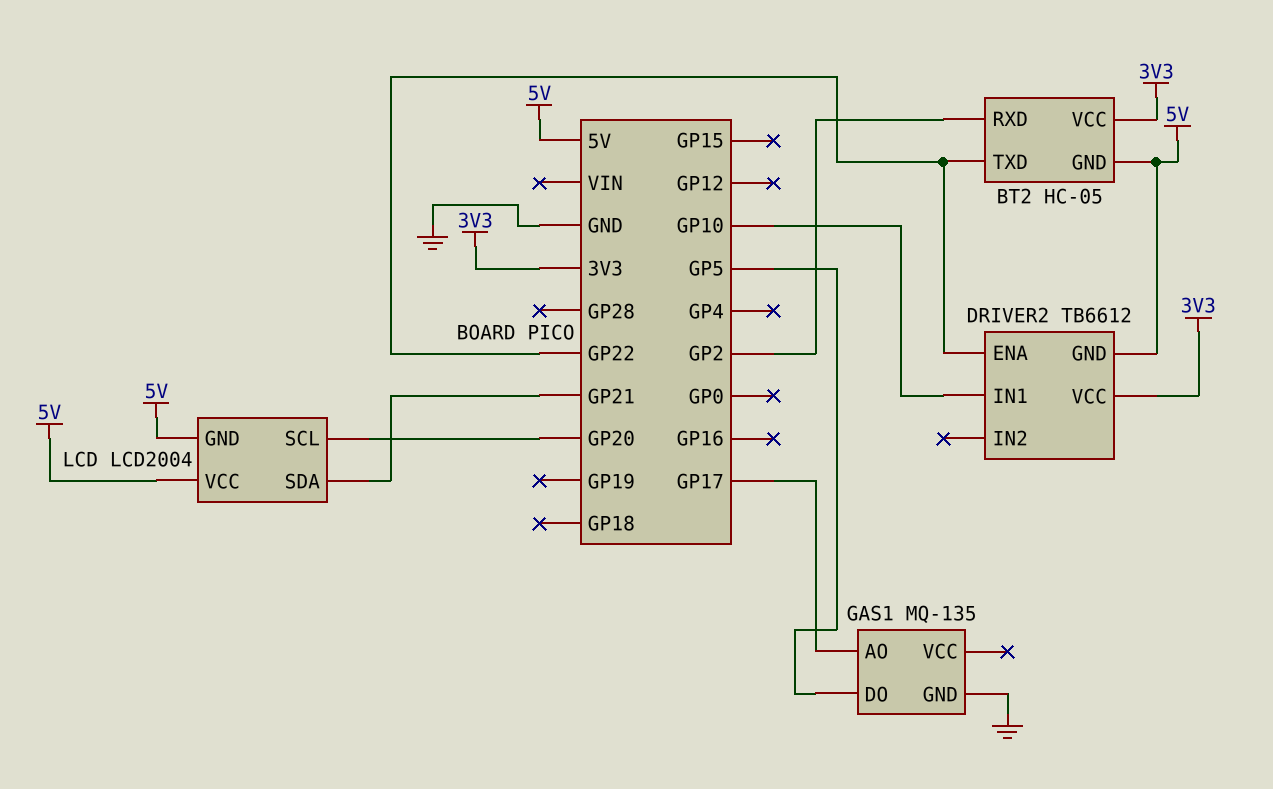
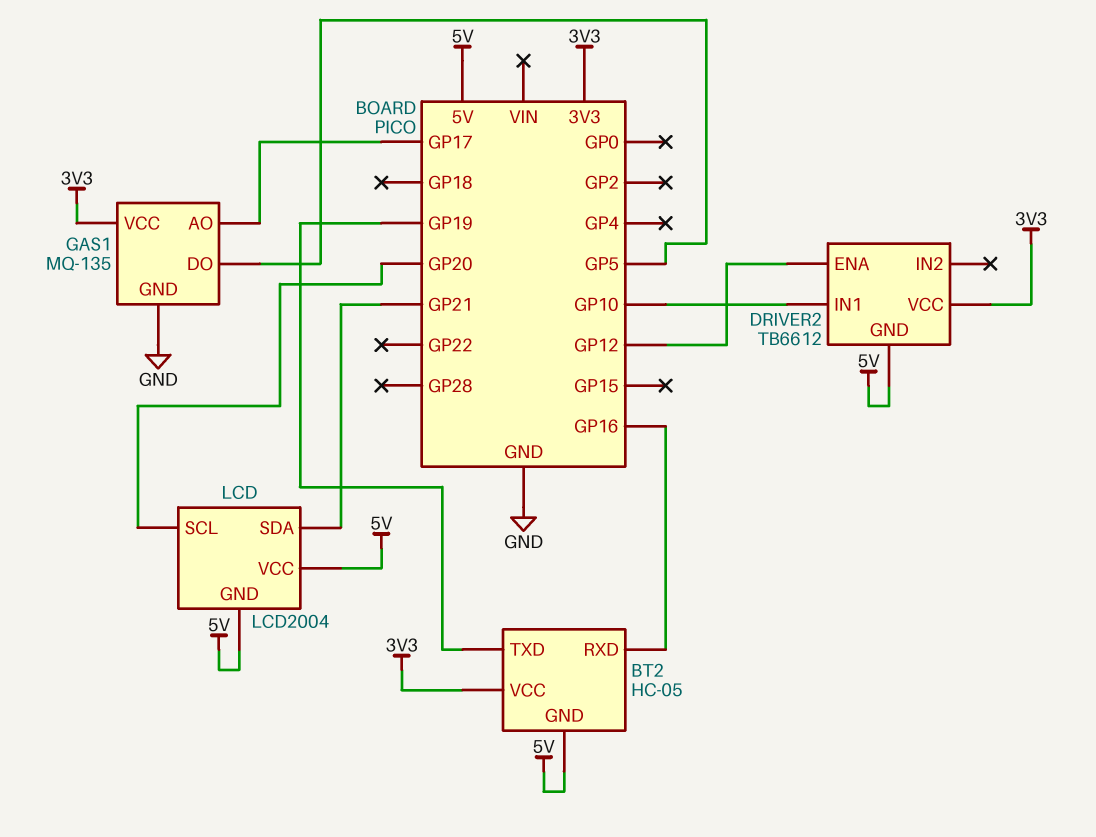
BT2 pin RXD: GP2 -> GP16
BT2 pin TXD: GP22 -> GP19
DRIVER2 pin ENA: GP22 -> GP12
GAS1 pin VCC: none -> 3V3

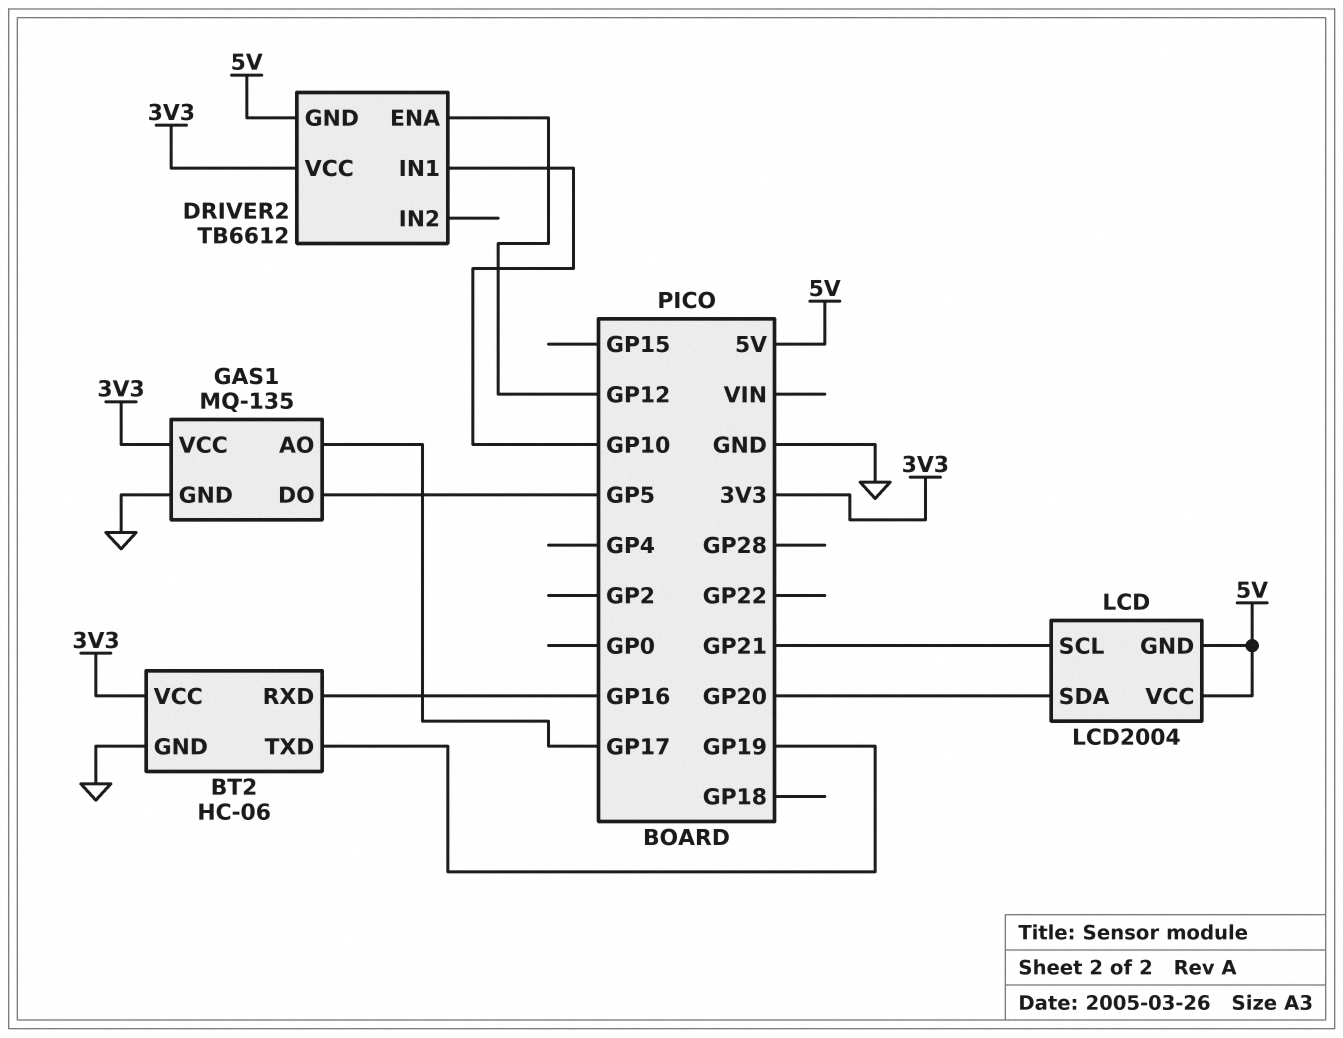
BT2: HC-05 -> HC-06
BT2 pin GND: 5V -> GND
LCD pin SCL: GP20 -> GP21
LCD pin SDA: GP21 -> GP20

